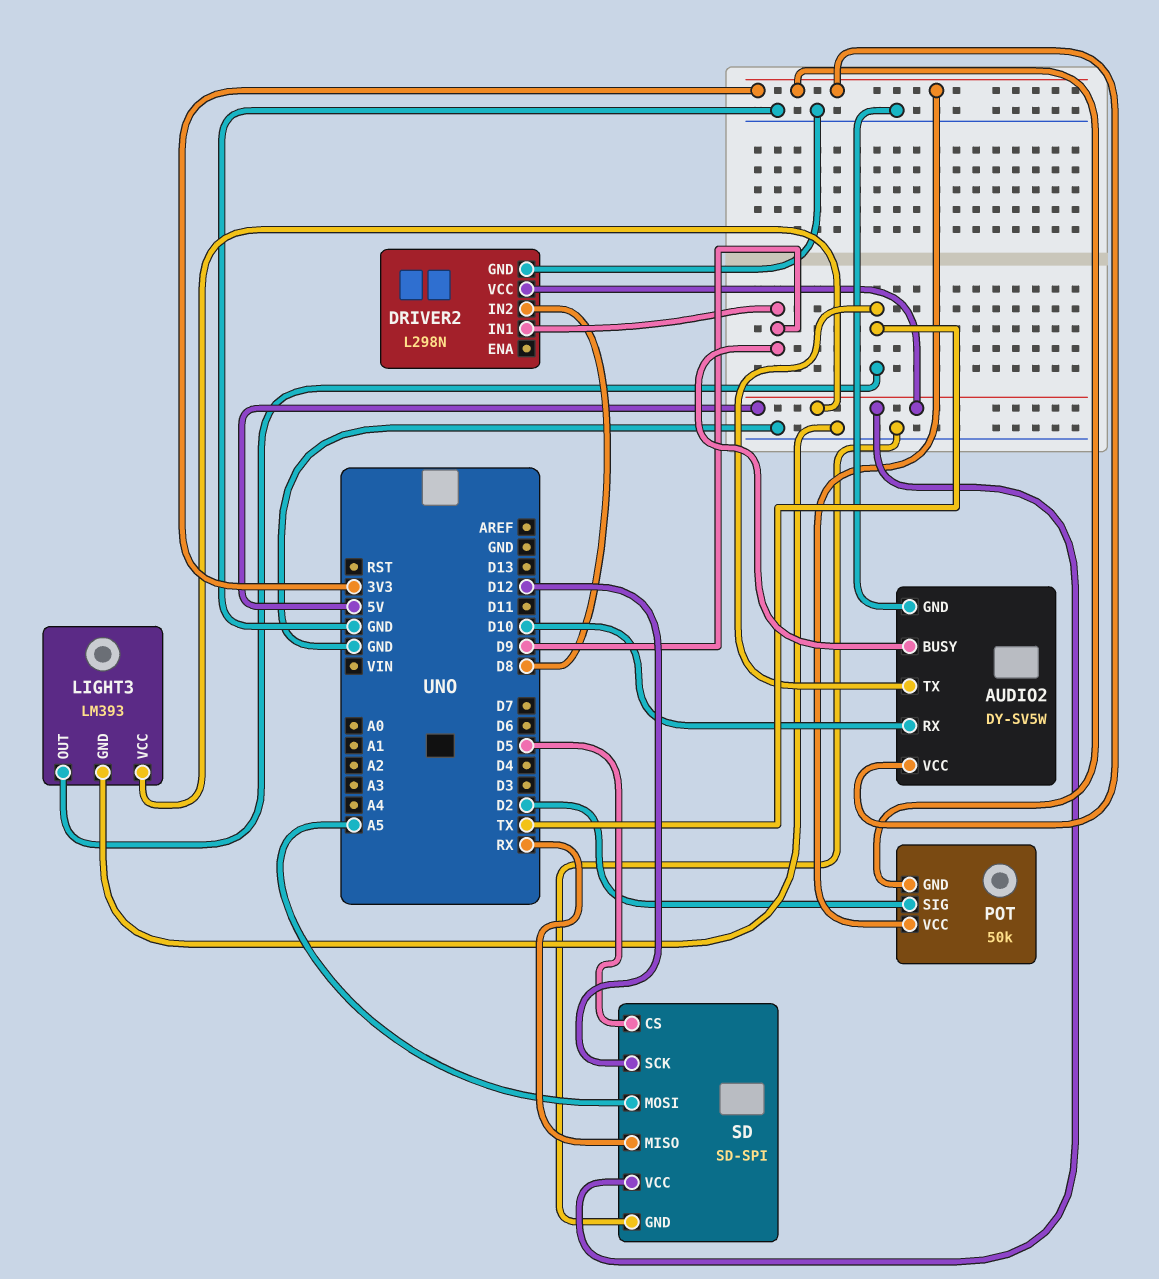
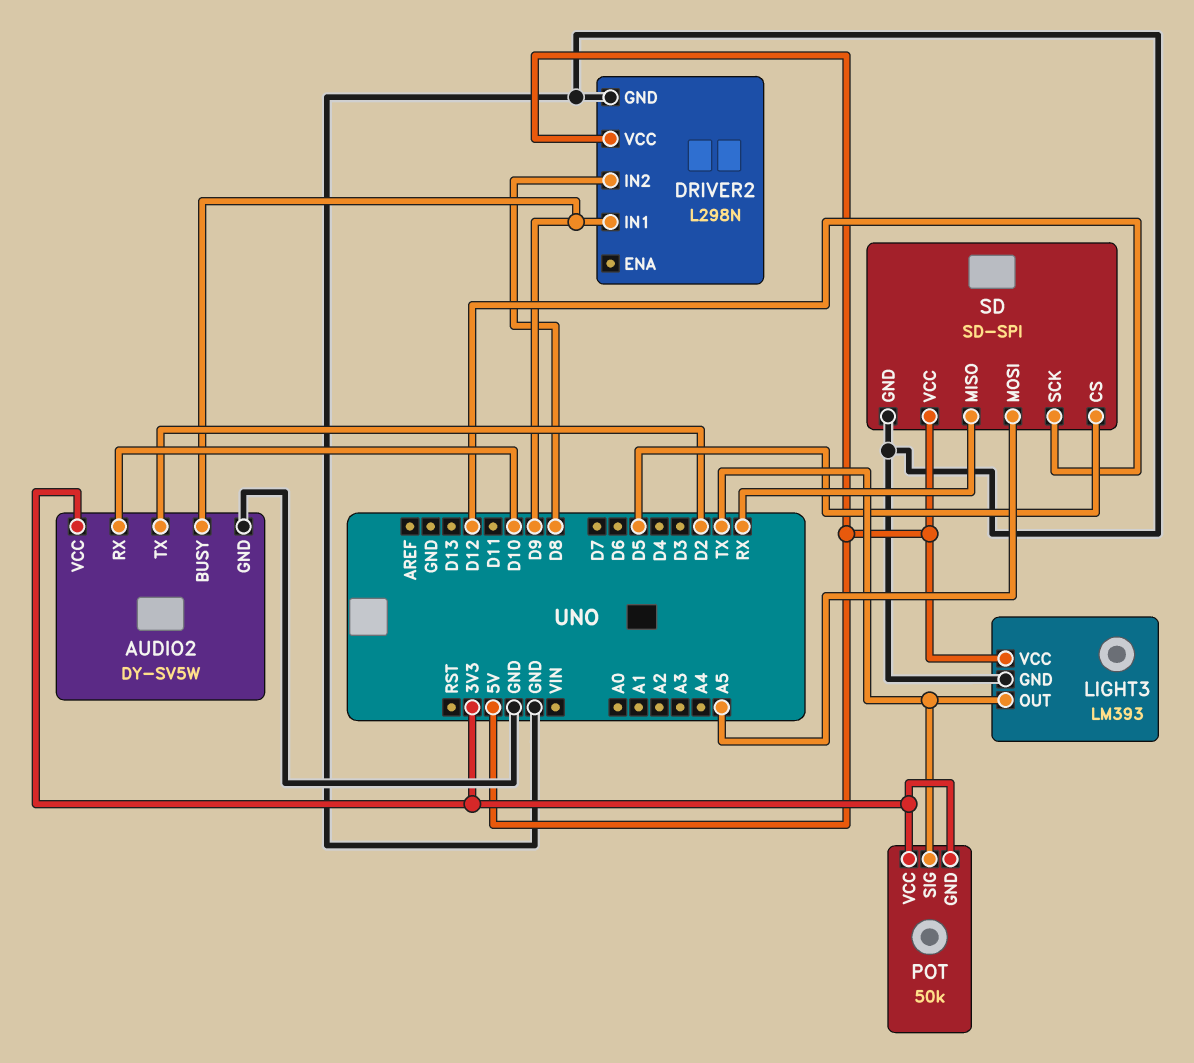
AUDIO2 pin TX: TX -> D2
POT pin SIG: D2 -> TX

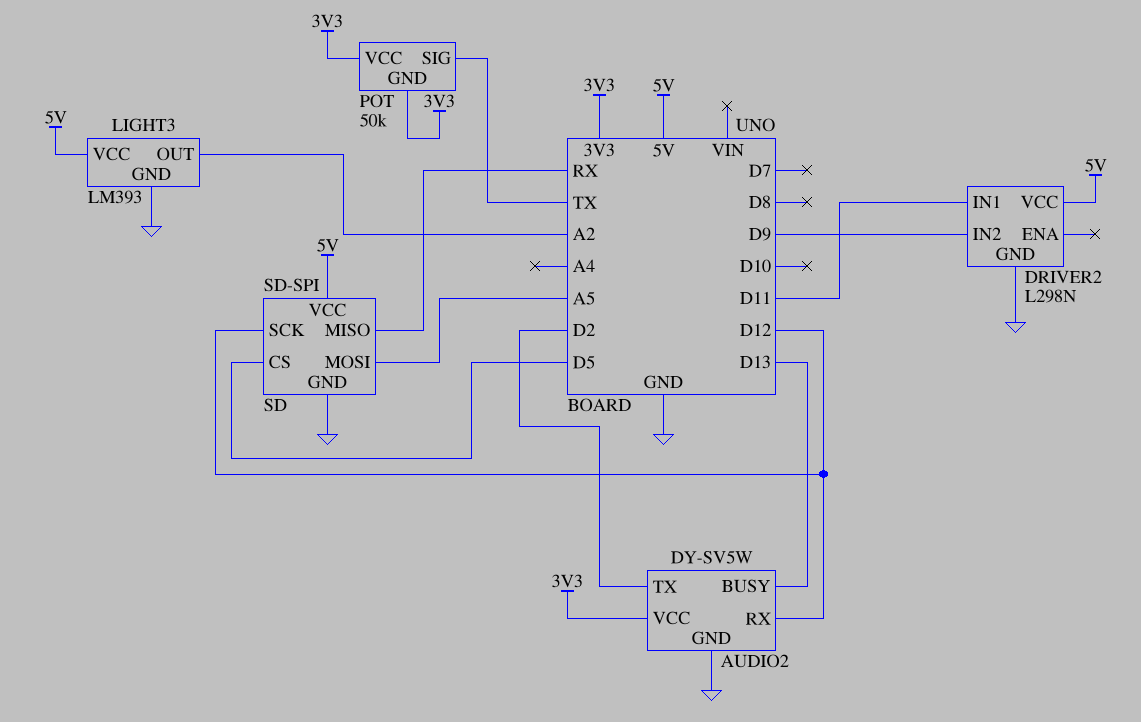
AUDIO2 pin BUSY: D9 -> D13
AUDIO2 pin RX: D10 -> D12
DRIVER2 pin IN1: D9 -> D11
DRIVER2 pin IN2: D8 -> D9
LIGHT3 pin OUT: TX -> A2

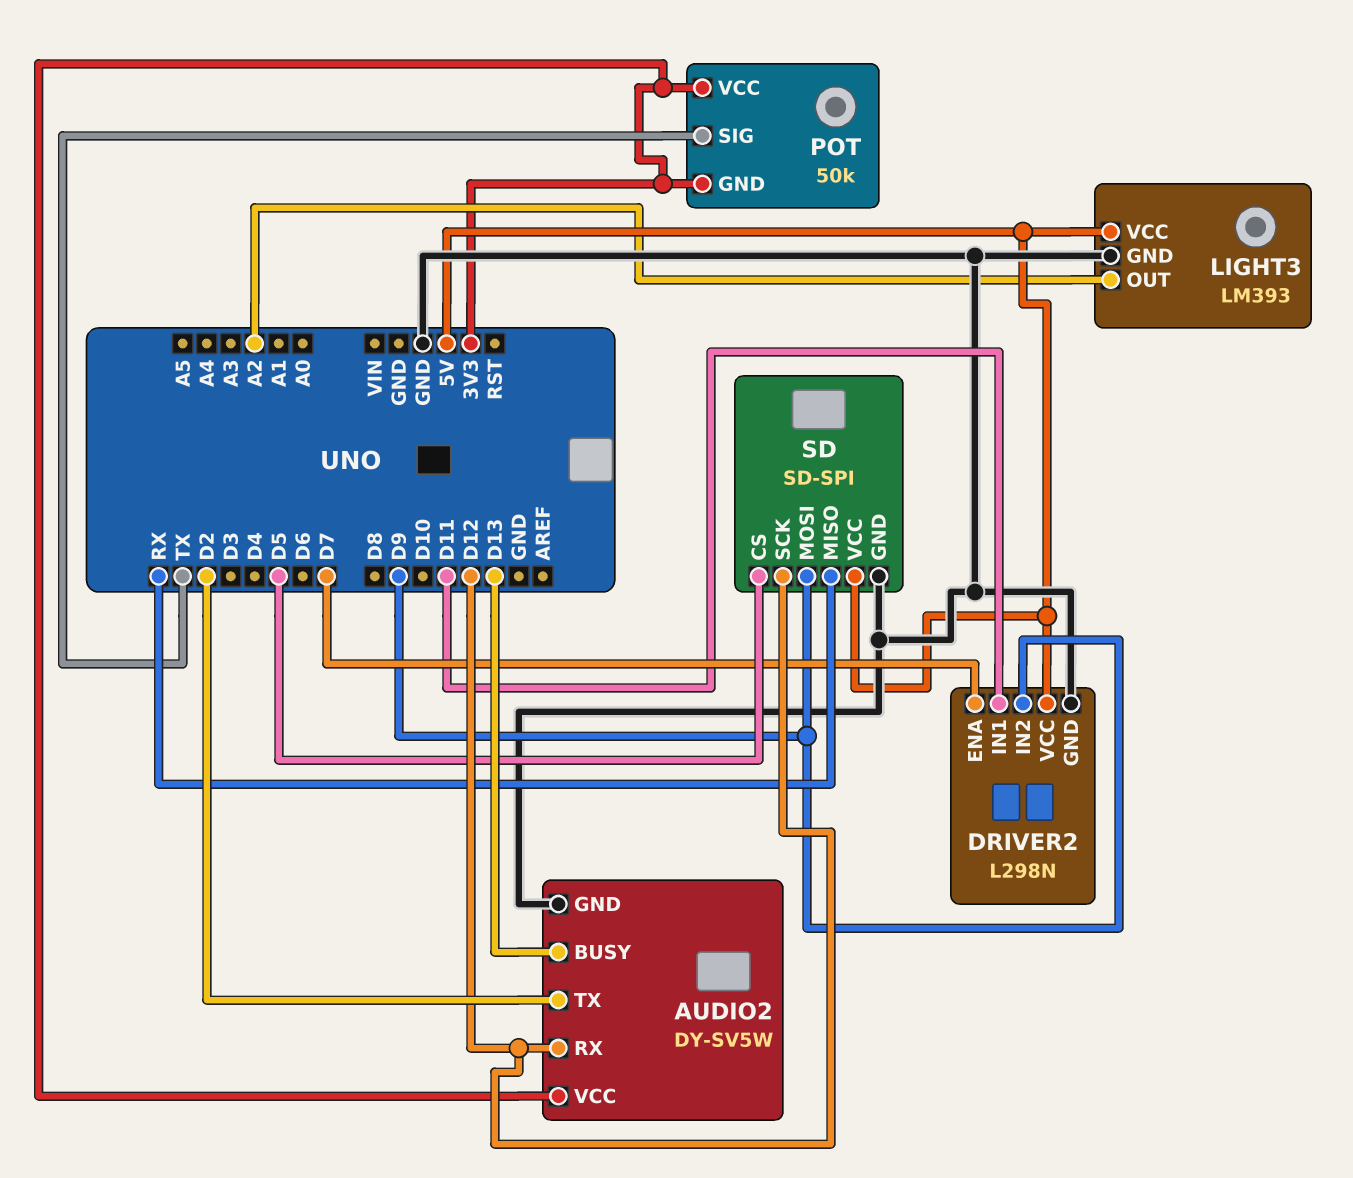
DRIVER2 pin ENA: none -> D7
SD pin MOSI: A5 -> D9

